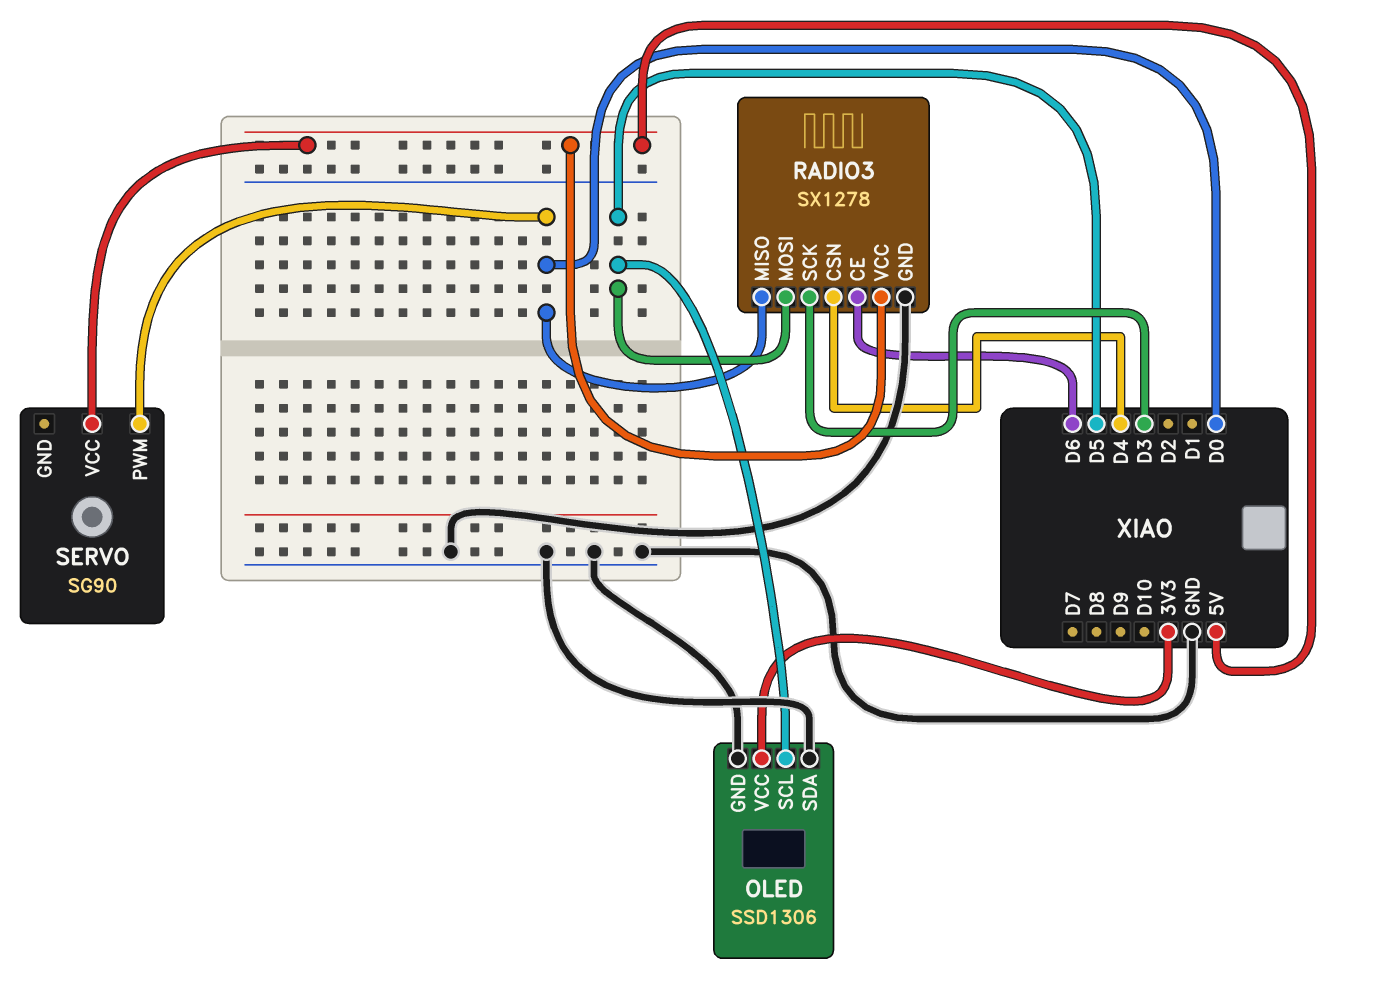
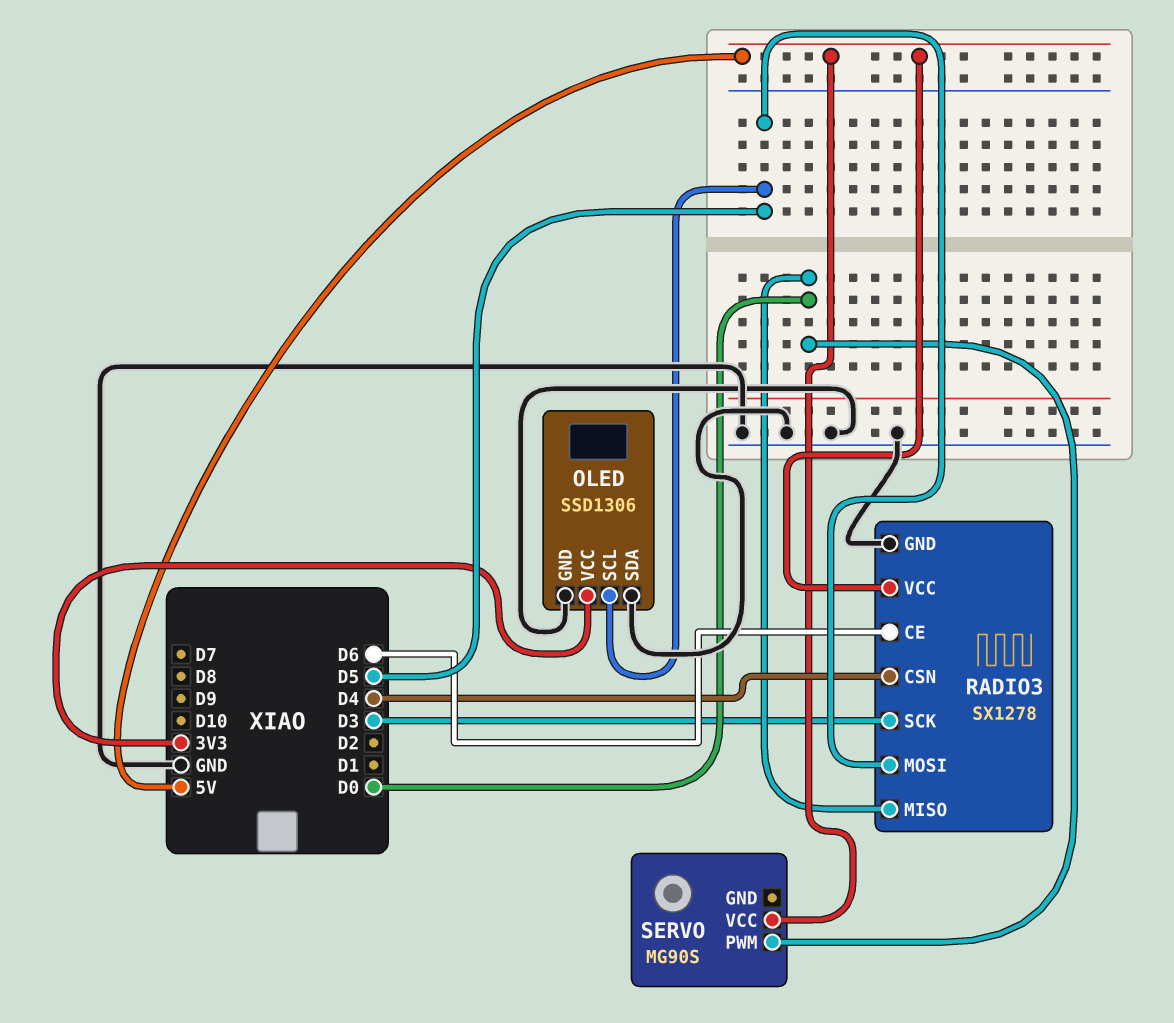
SERVO: SG90 -> MG90S

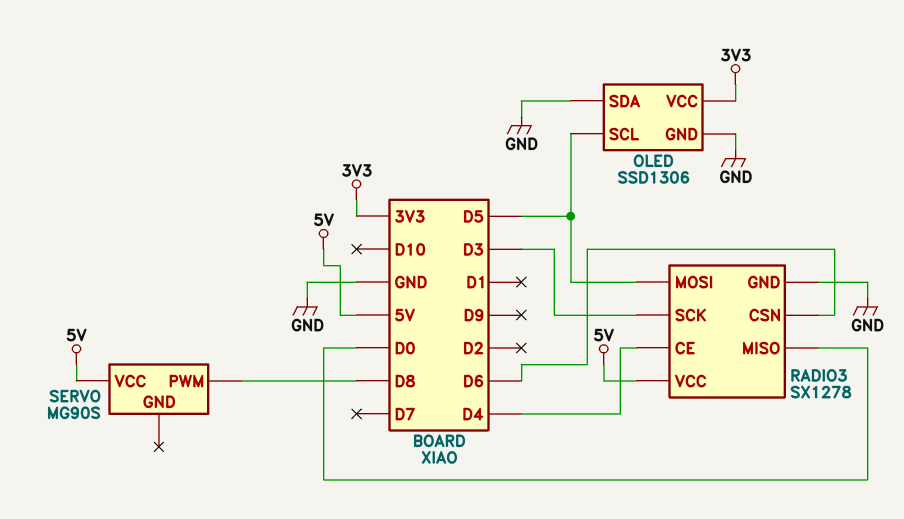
RADIO3 pin CE: D6 -> D4
RADIO3 pin CSN: D4 -> D6
SERVO pin PWM: D0 -> D8

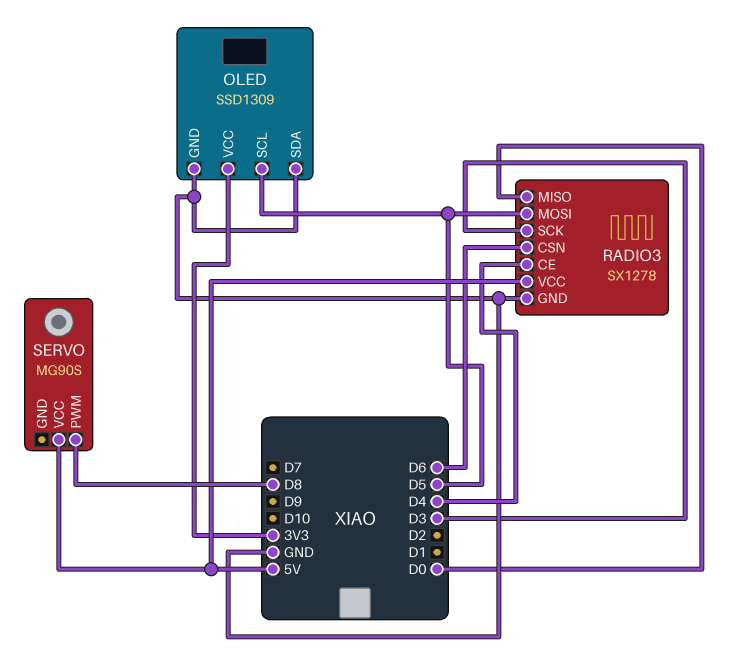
OLED: SSD1306 -> SSD1309

